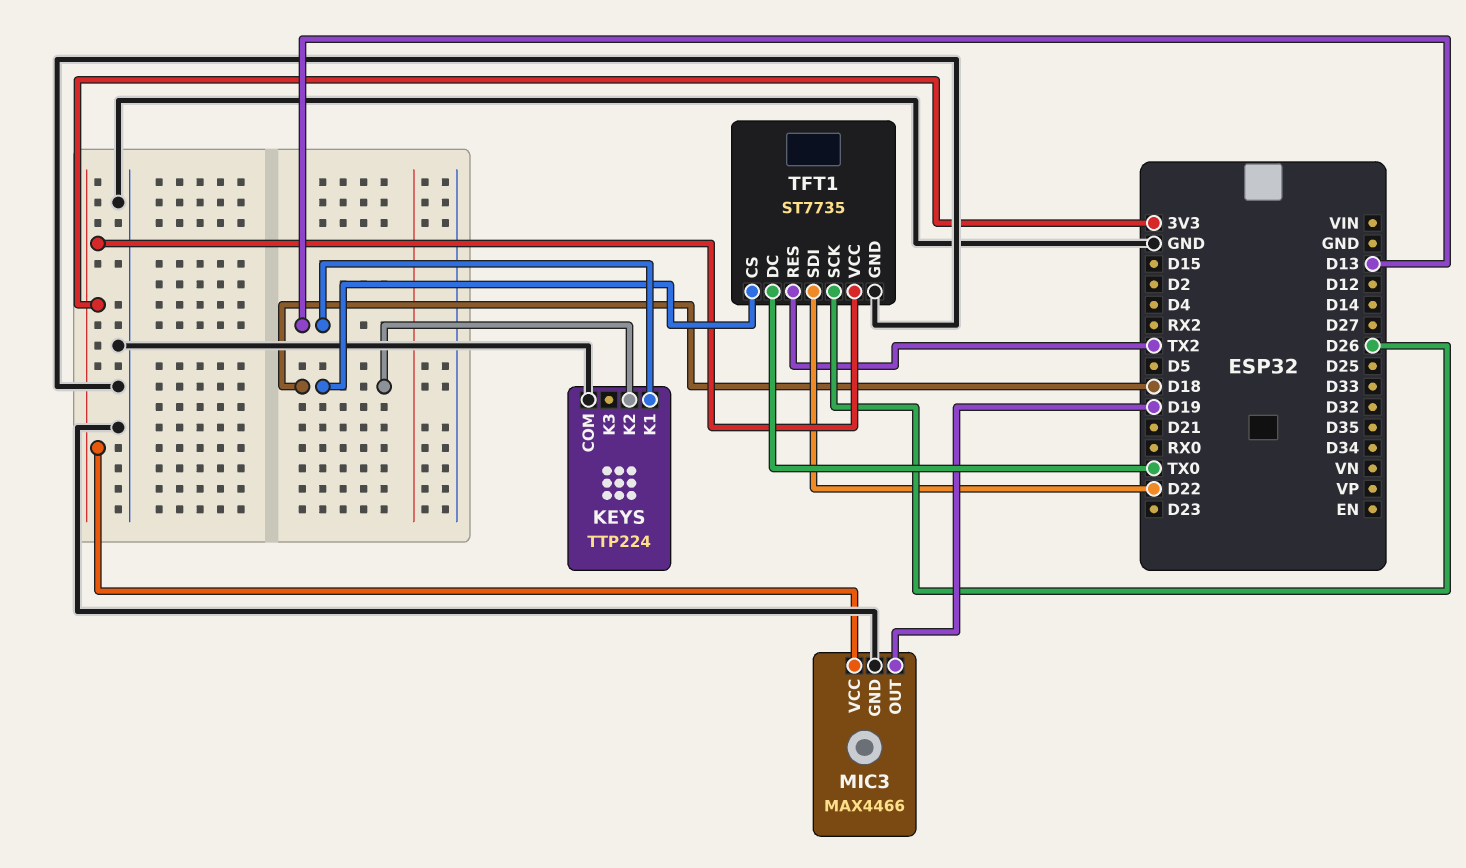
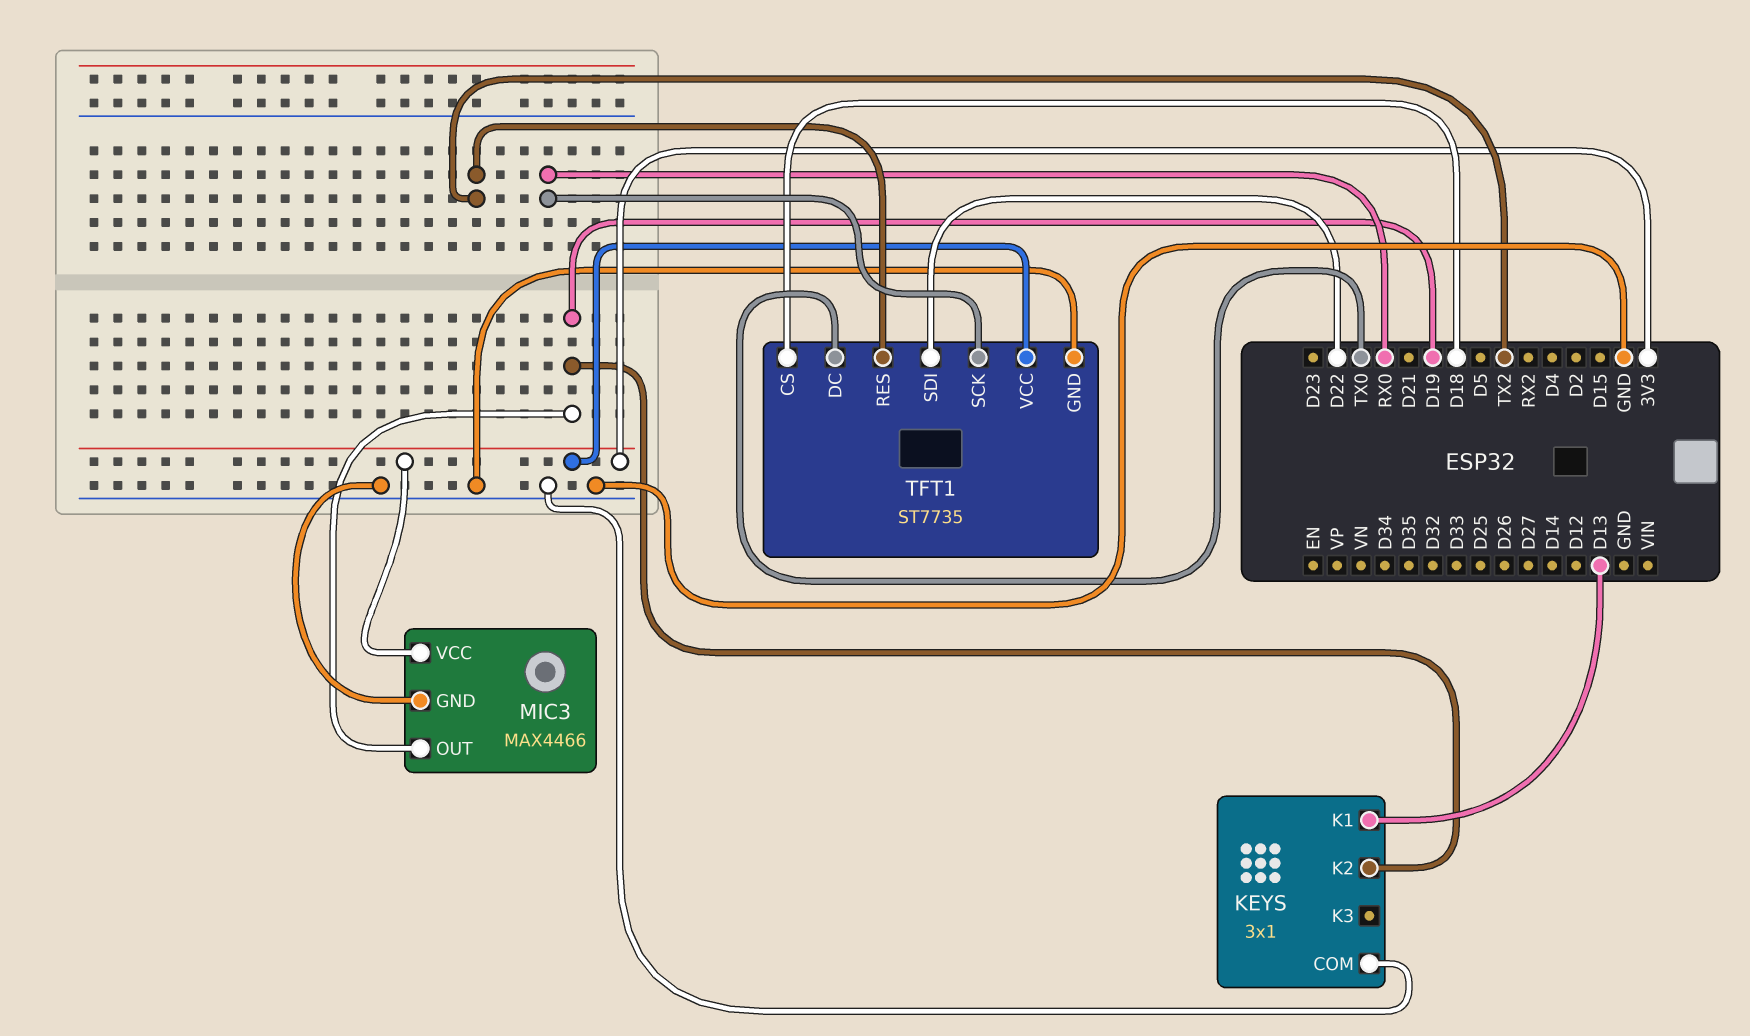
KEYS: TTP224 -> 3x1
KEYS pin K2: D18 -> D19
TFT1 pin SCK: D26 -> RX0

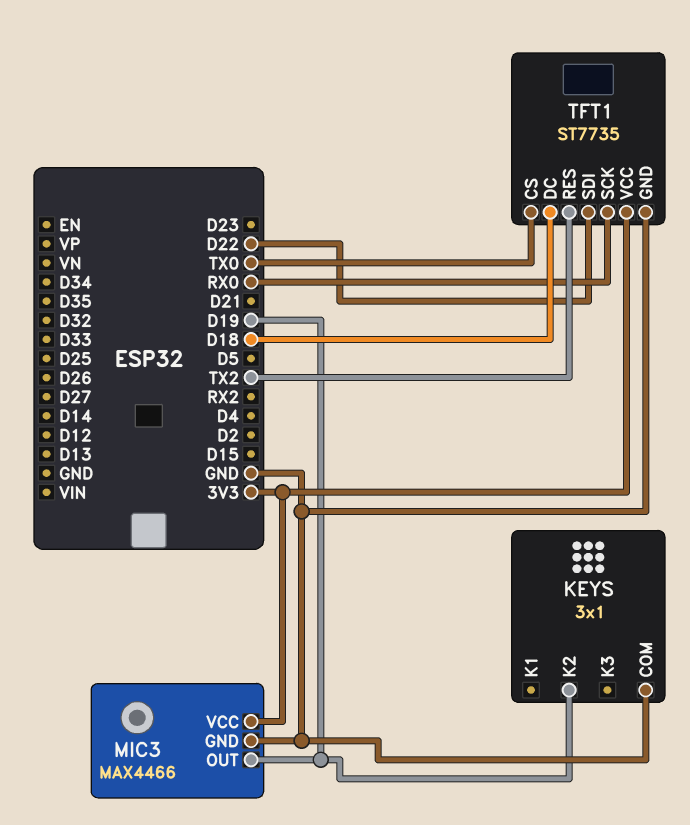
KEYS pin K1: D13 -> none
TFT1 pin CS: D18 -> TX0
TFT1 pin DC: TX0 -> D18

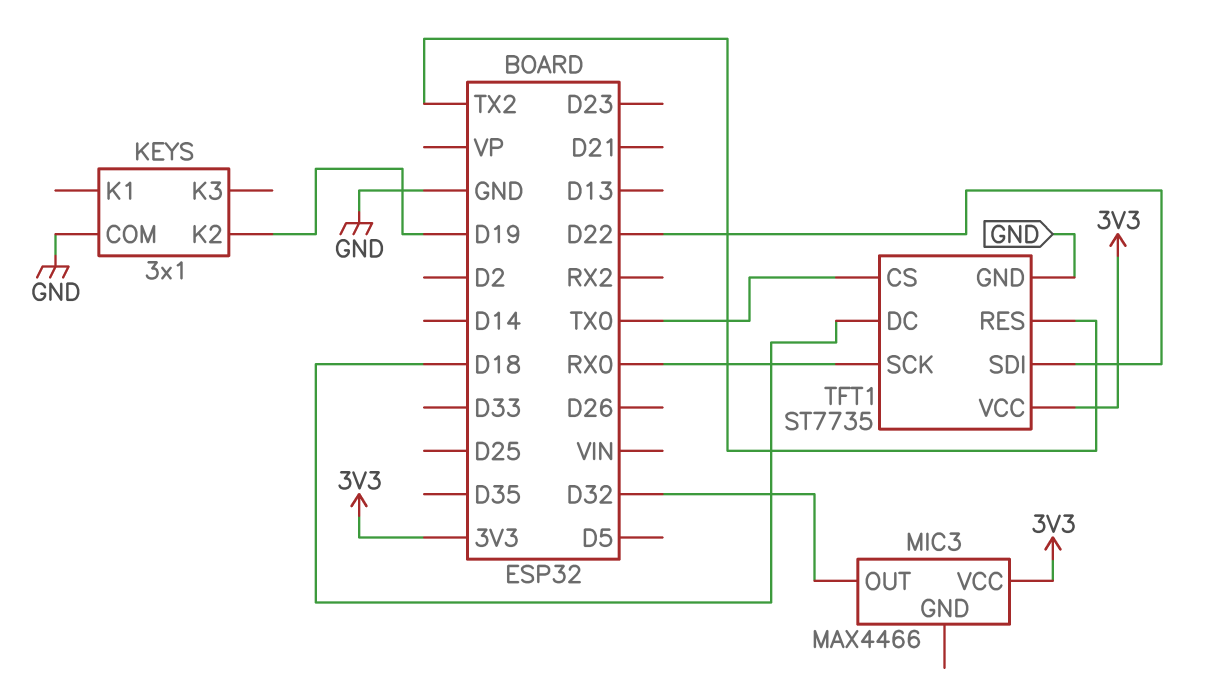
MIC3 pin GND: GND -> none
MIC3 pin OUT: D19 -> D32

